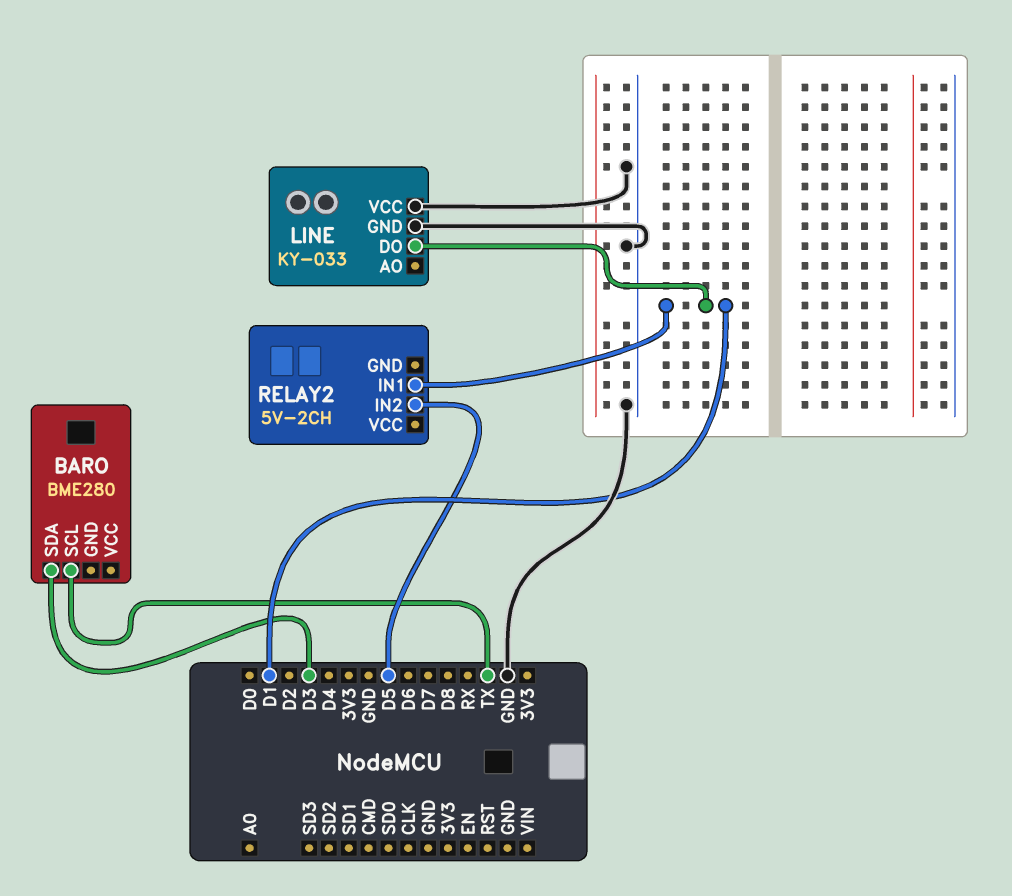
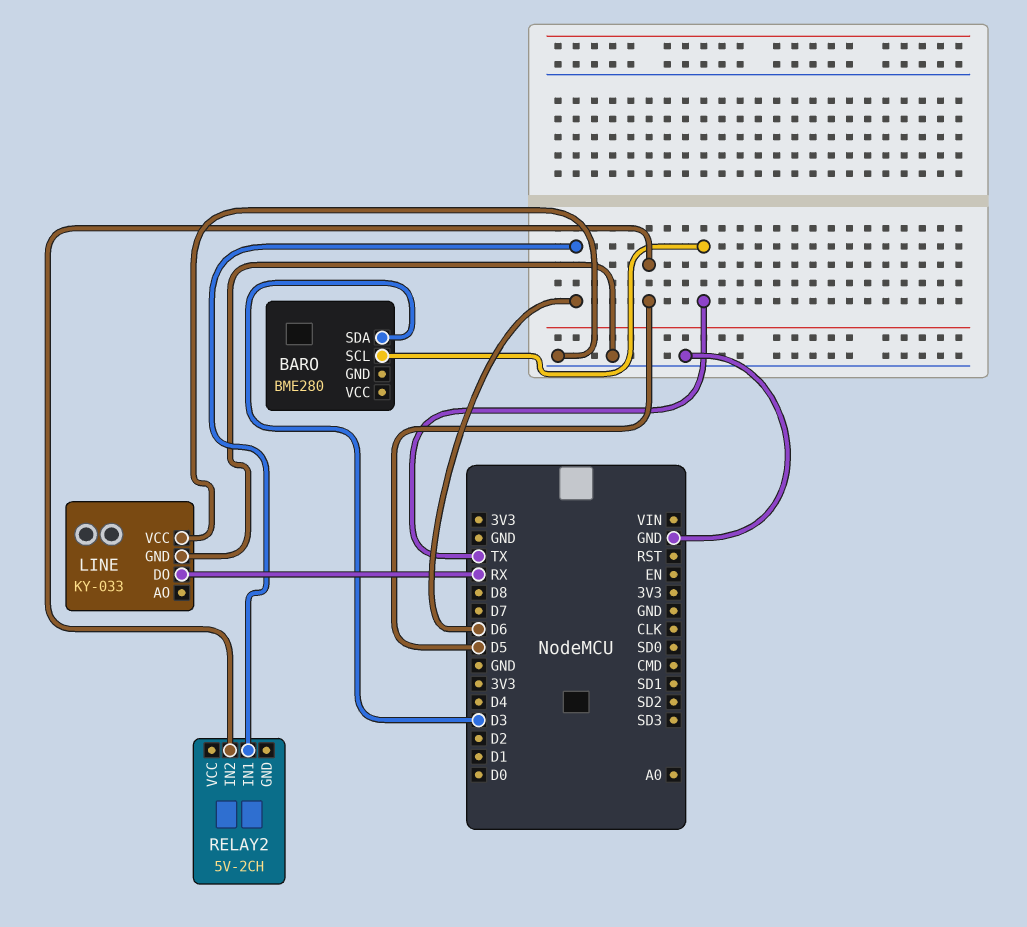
LINE pin DO: D1 -> RX
RELAY2 pin IN1: D1 -> D6

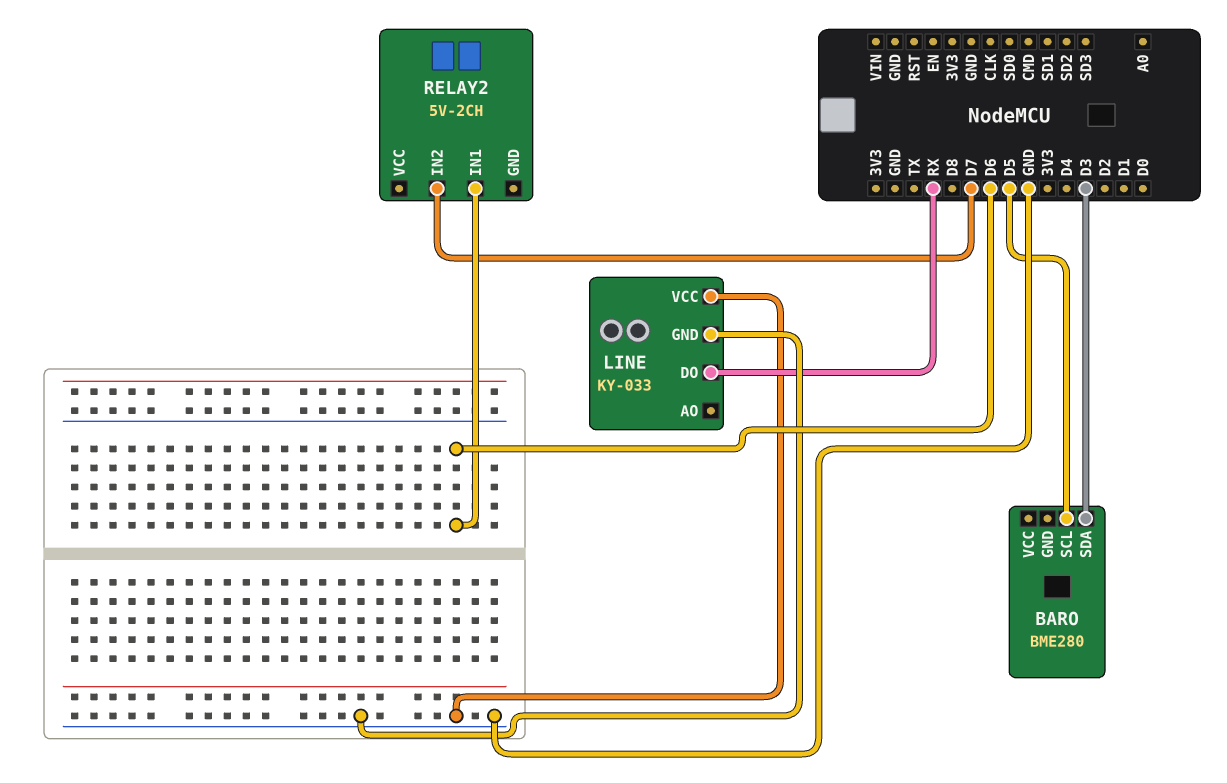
BARO pin SCL: TX -> D5
RELAY2 pin IN2: D5 -> D7

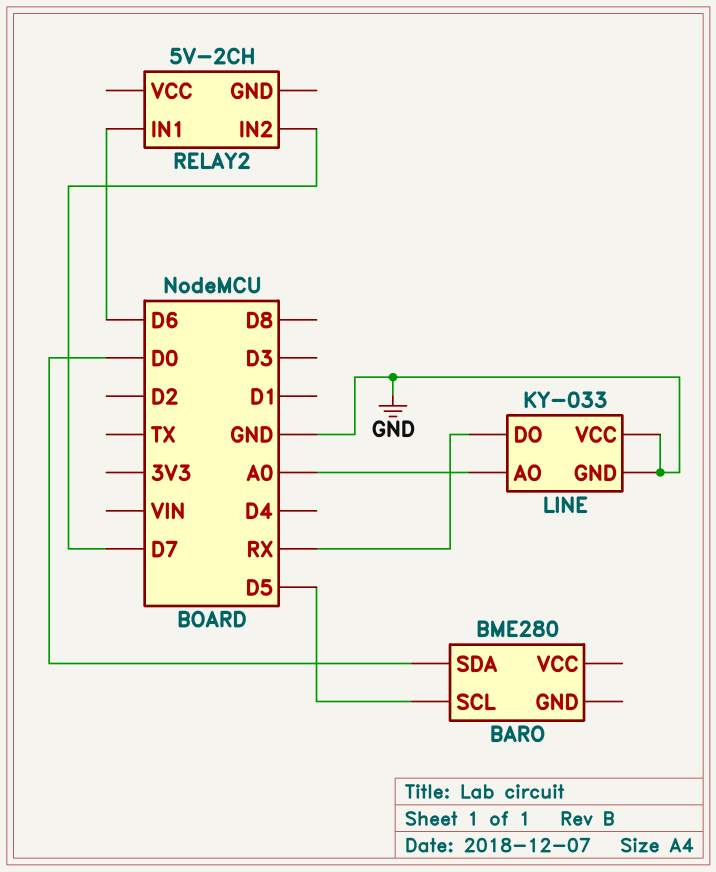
BARO pin SDA: D3 -> D0
LINE pin AO: none -> A0

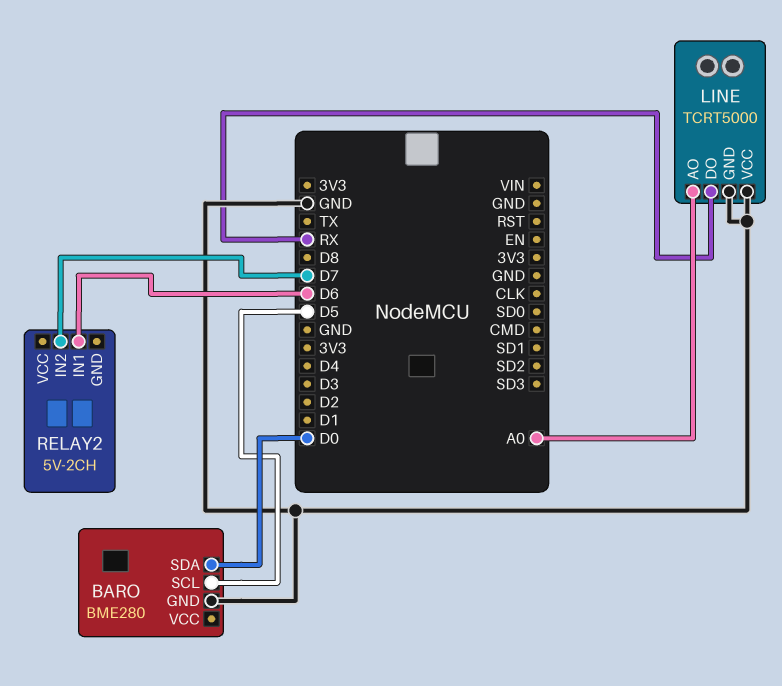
BARO pin GND: none -> GND
LINE: KY-033 -> TCRT5000

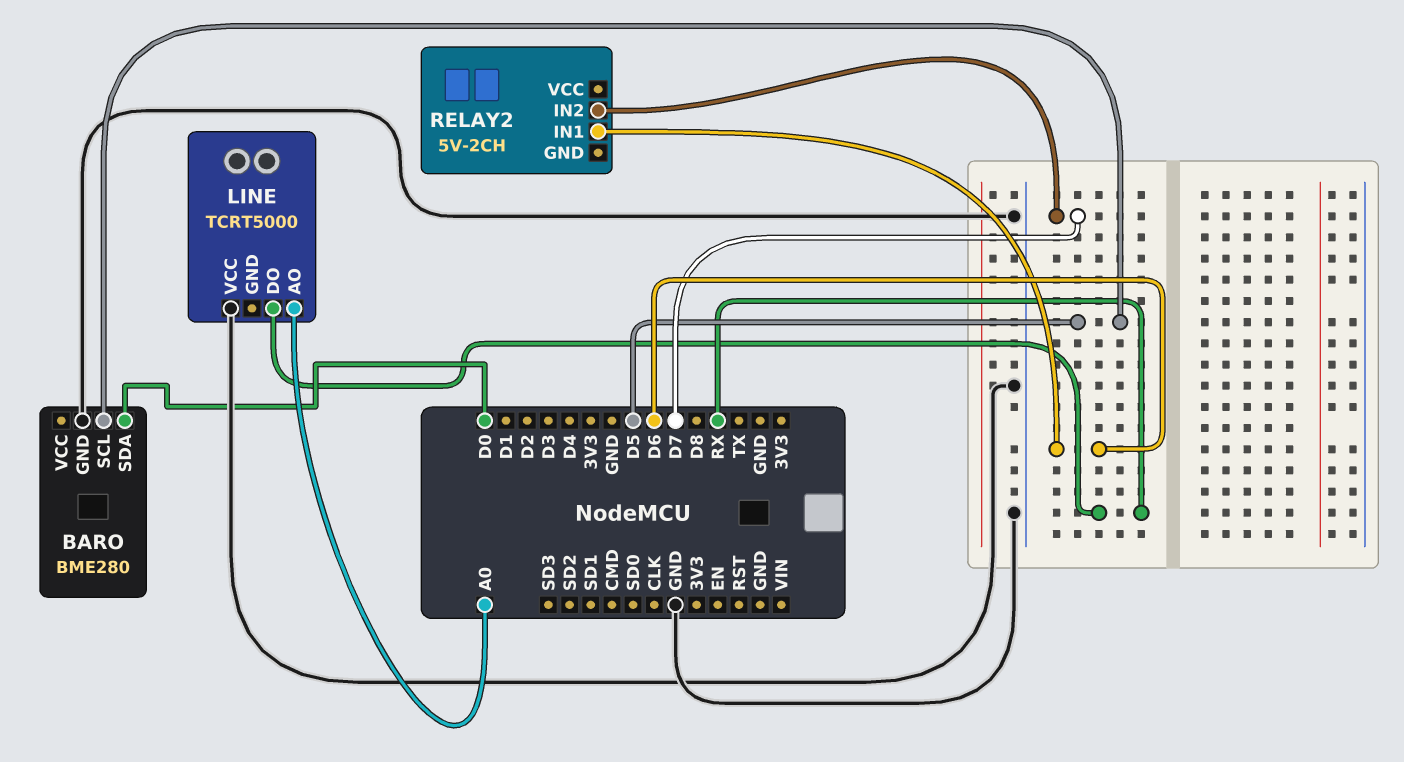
LINE pin GND: GND -> none

